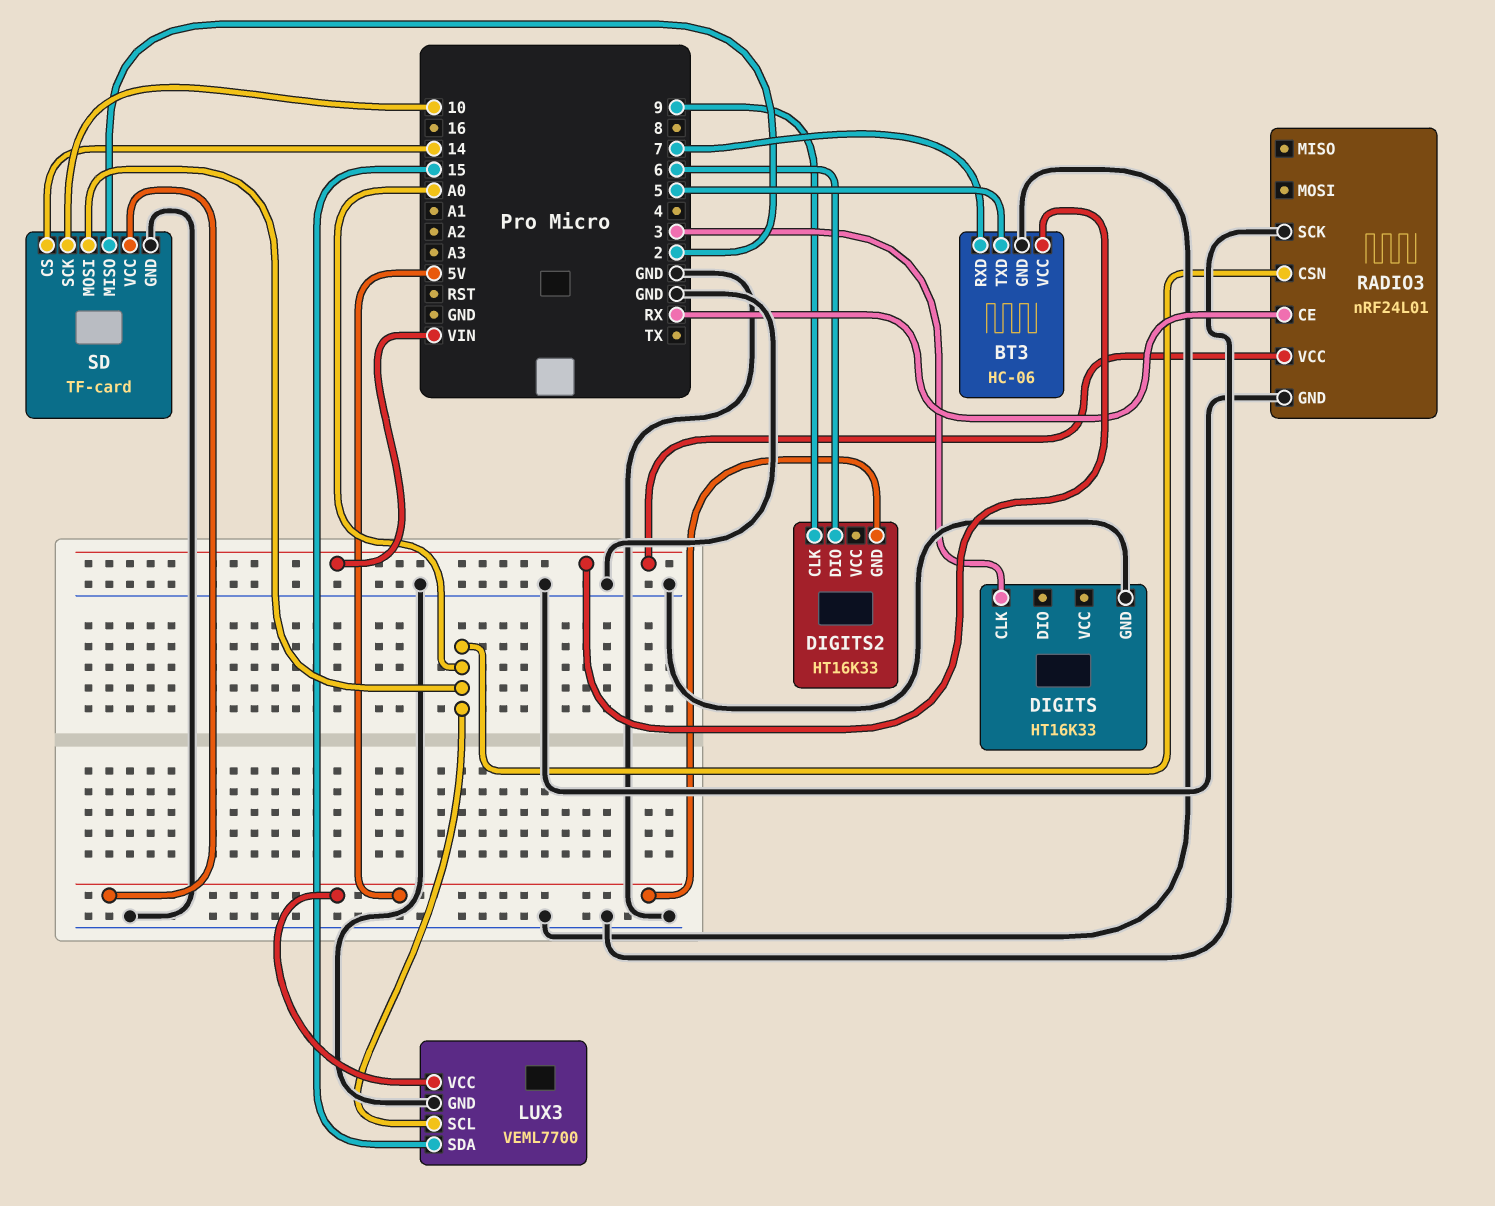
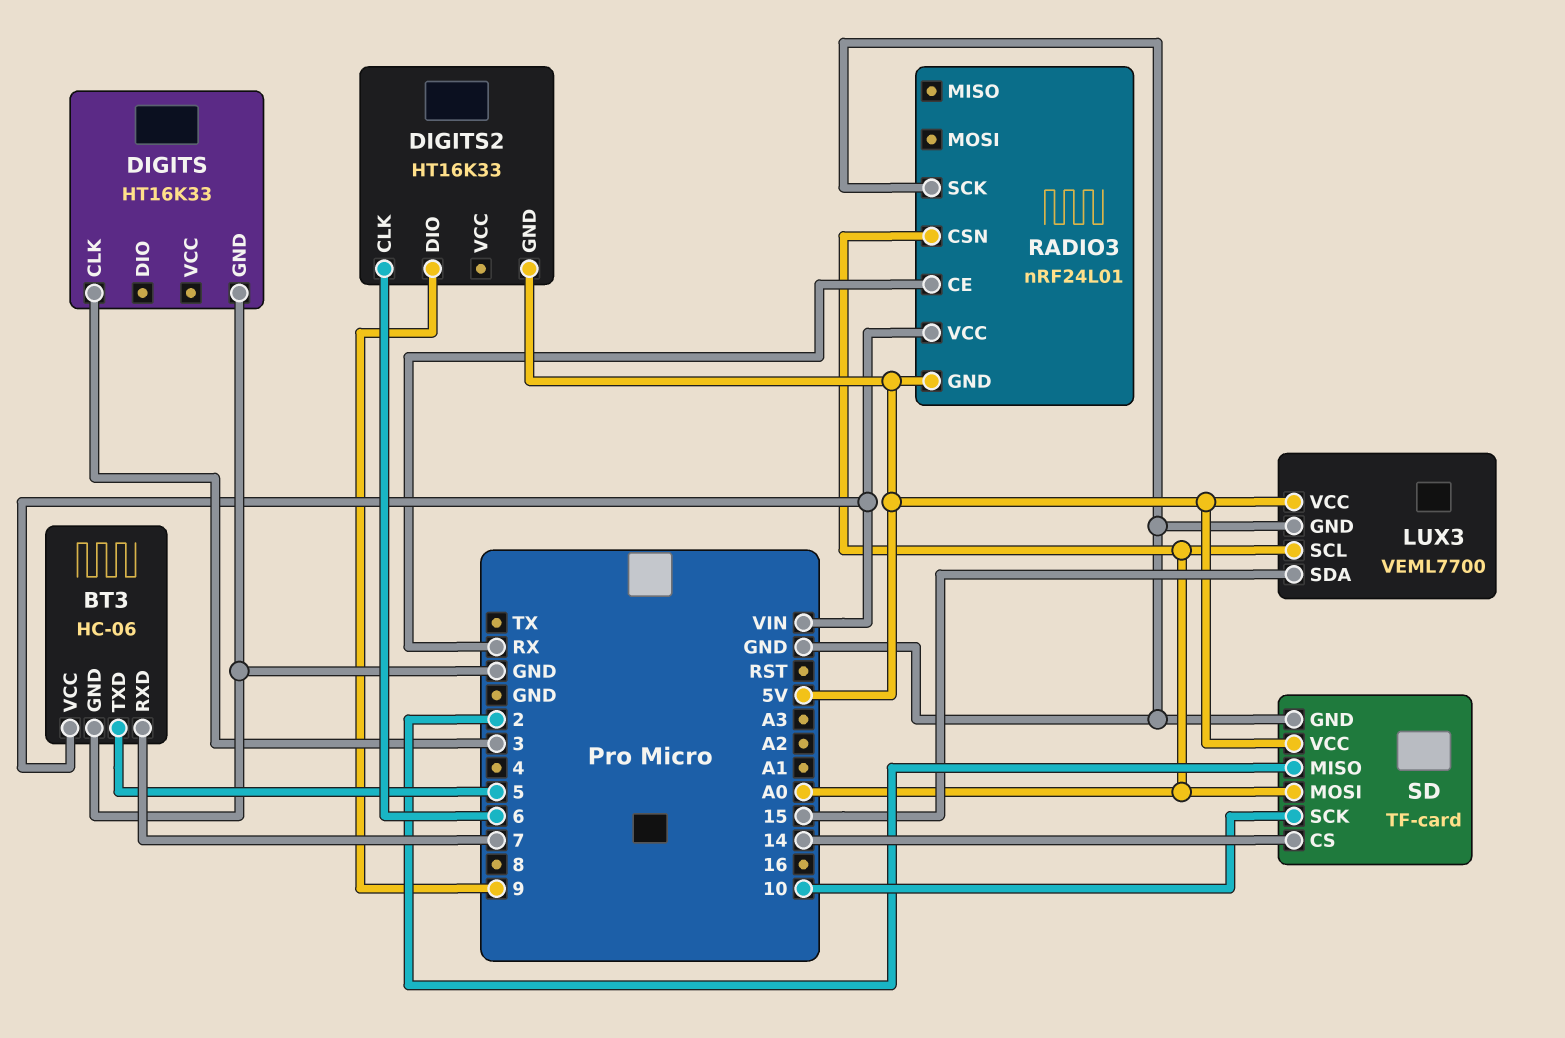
DIGITS2 pin CLK: 9 -> 6
DIGITS2 pin DIO: 6 -> 9
RADIO3 pin GND: GND -> 5V

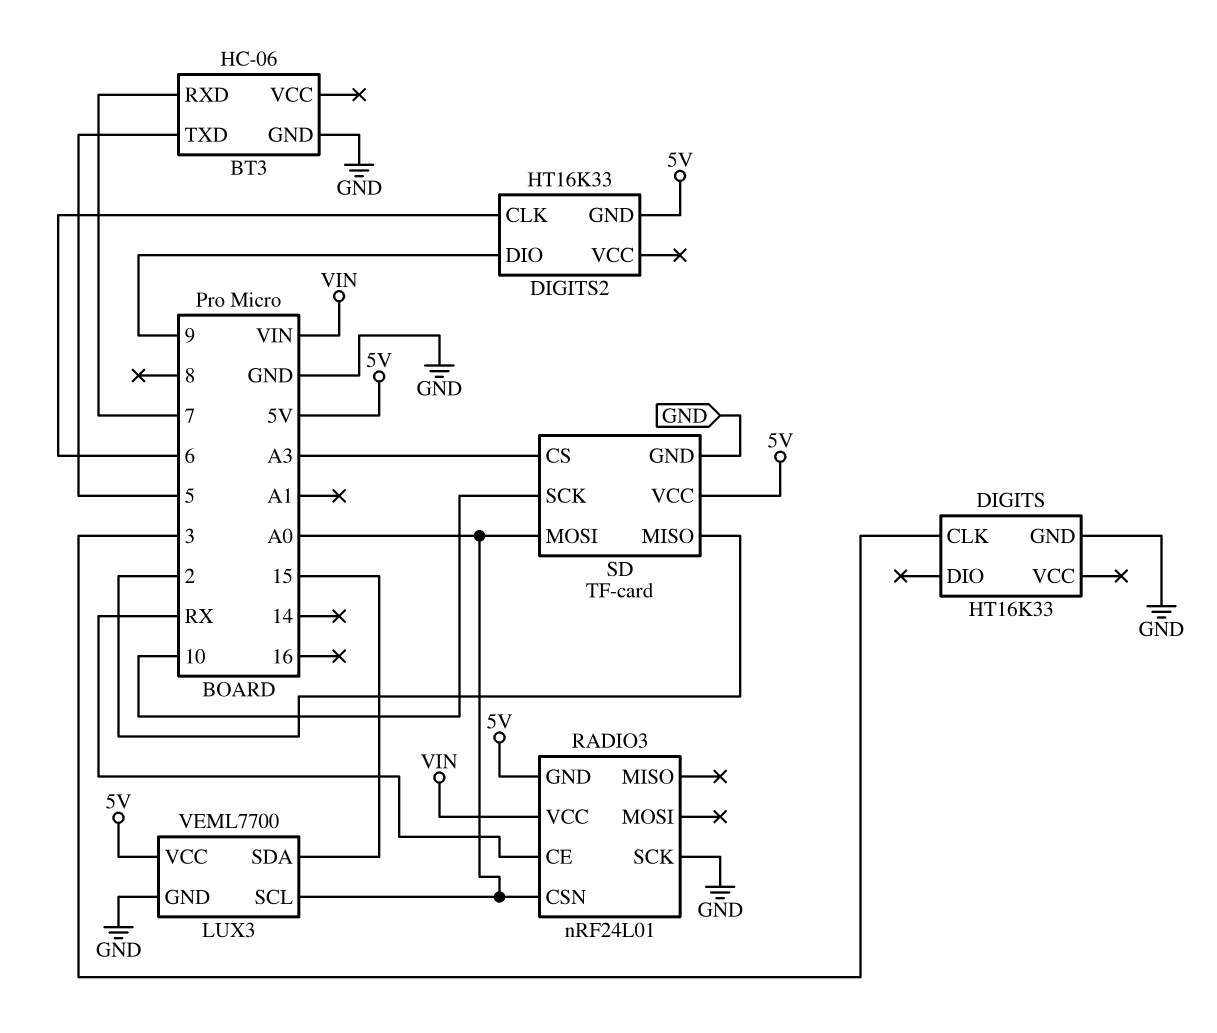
BT3 pin VCC: VIN -> none
SD pin CS: 14 -> A3

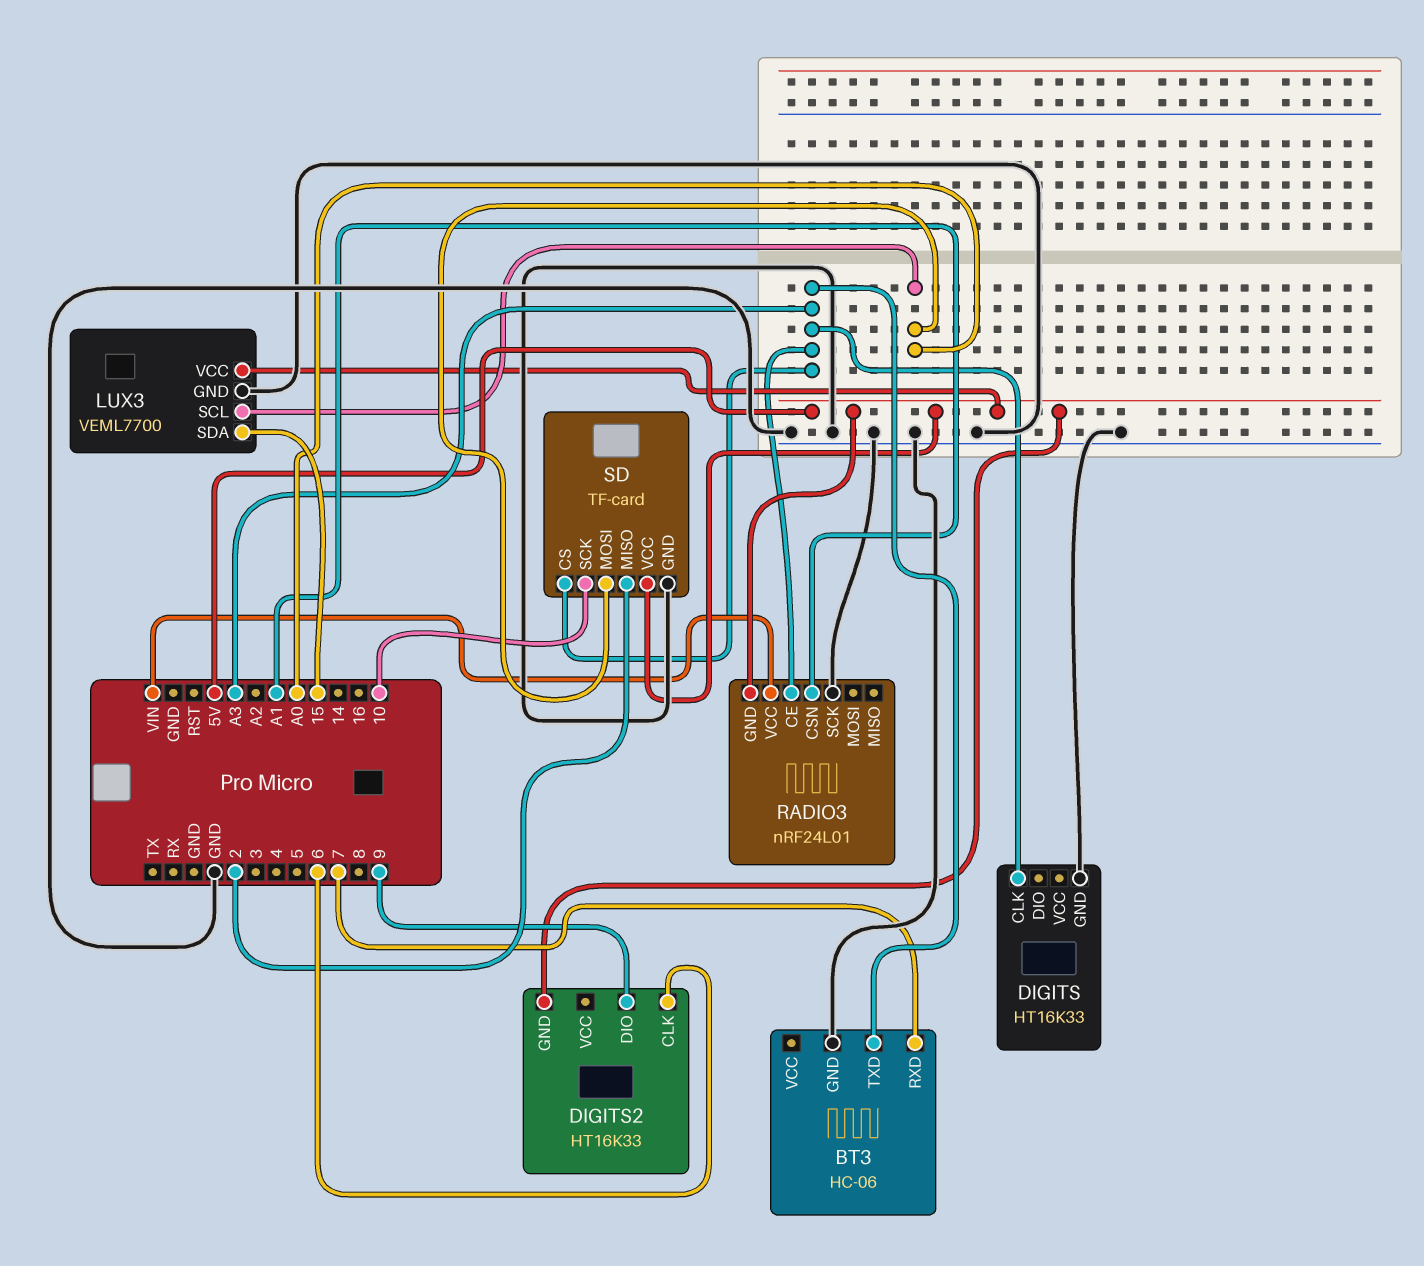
BT3 pin TXD: 5 -> A3
DIGITS pin CLK: 3 -> A3
RADIO3 pin CE: RX -> A3
RADIO3 pin CSN: A0 -> A1

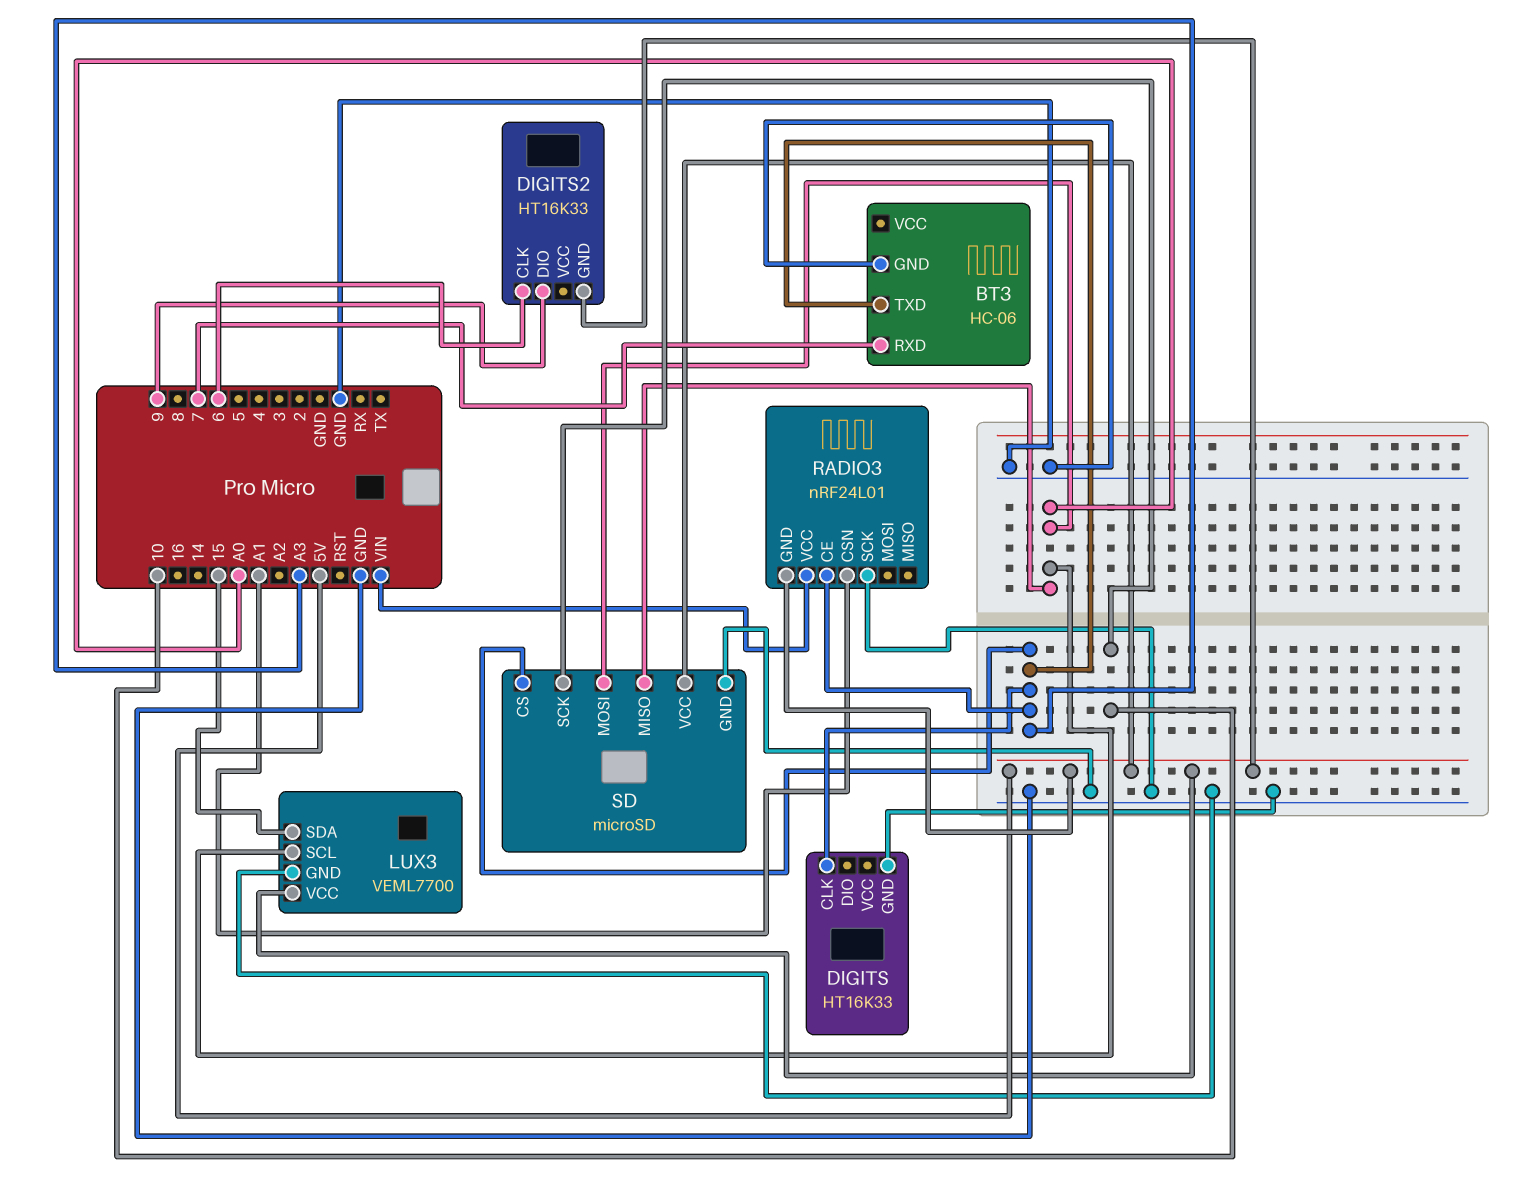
SD: TF-card -> microSD
SD pin MISO: 2 -> A0

